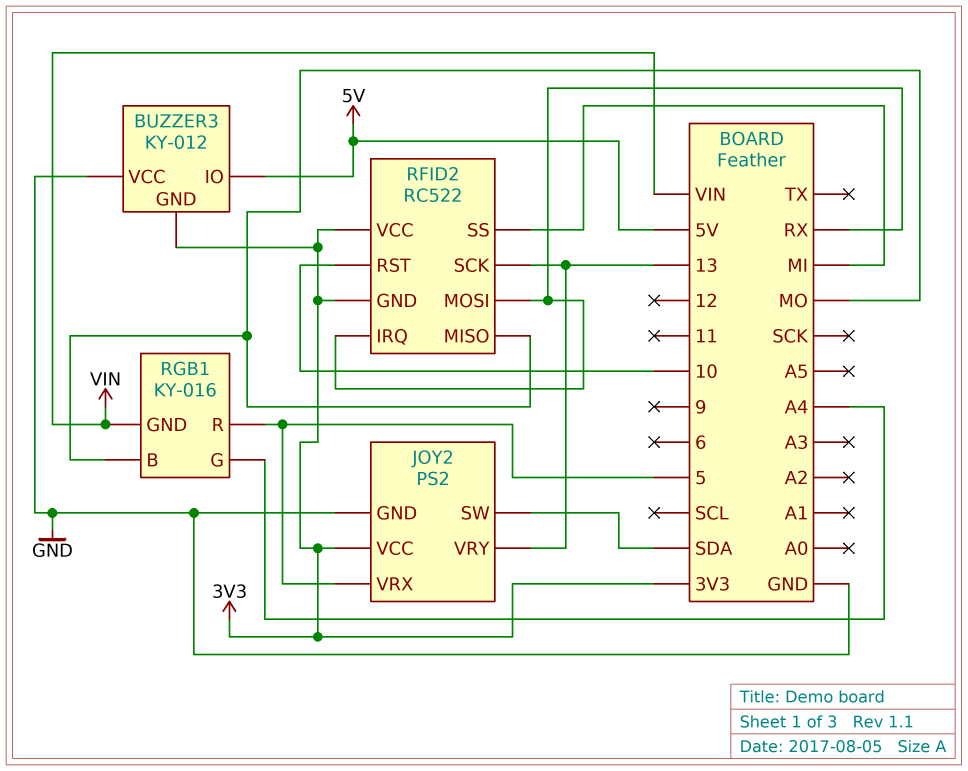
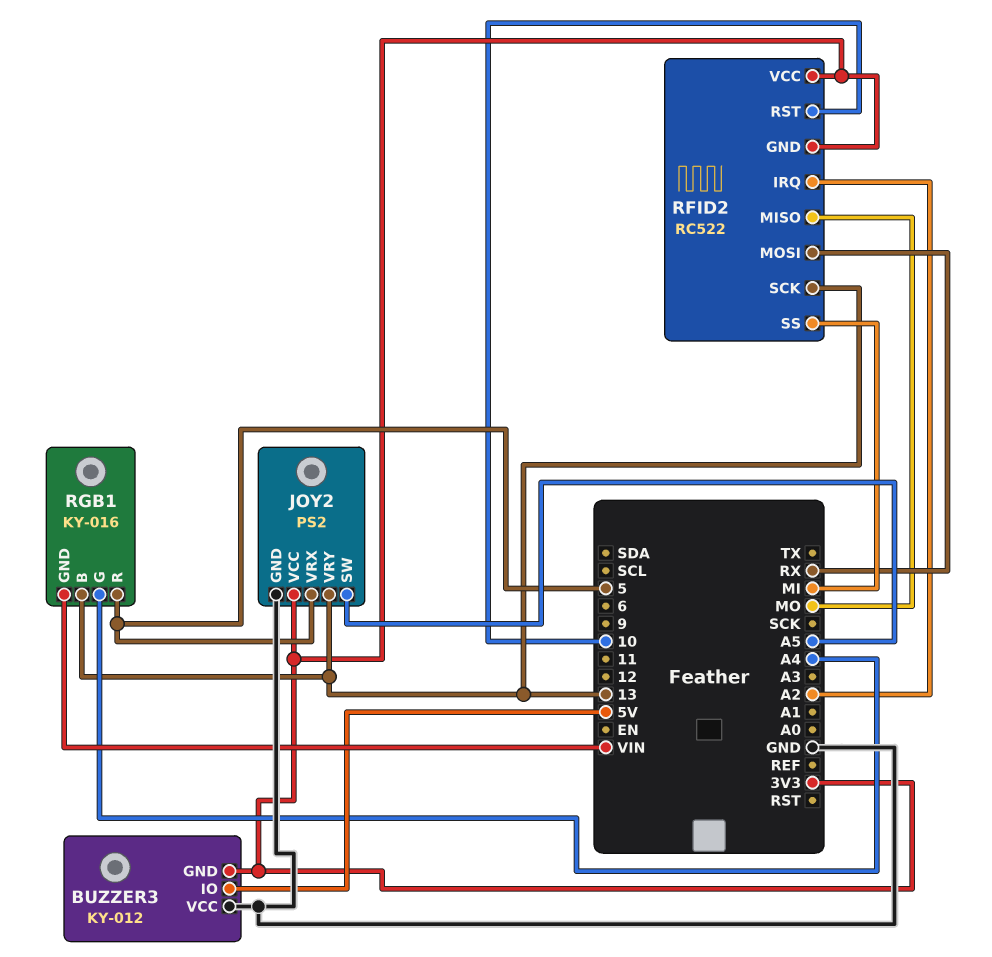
JOY2 pin SW: SDA -> A5
RFID2 pin IRQ: RX -> A2
RGB1 pin B: MO -> 13

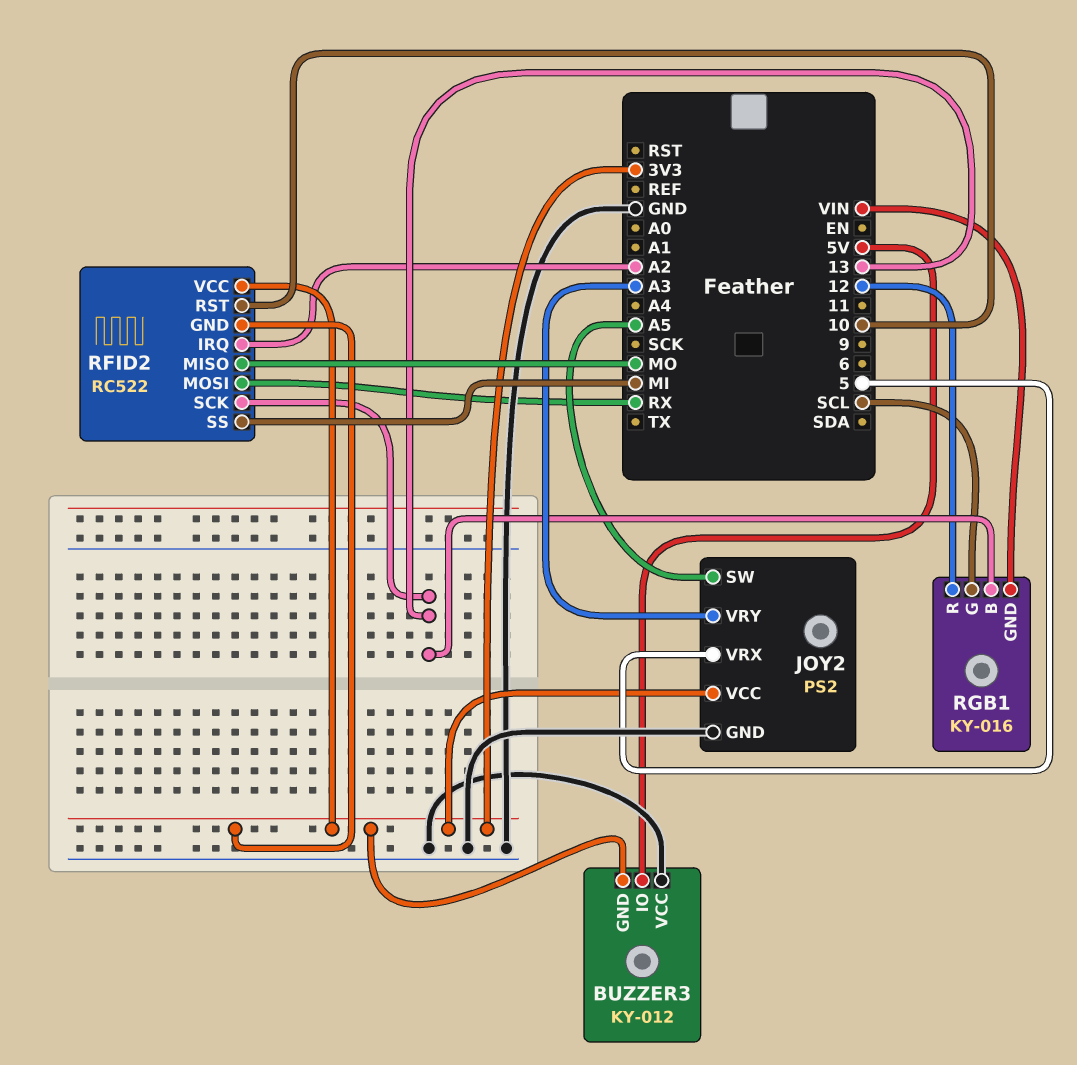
JOY2 pin VRY: 13 -> A3
RGB1 pin G: A4 -> SCL
RGB1 pin R: 5 -> 12

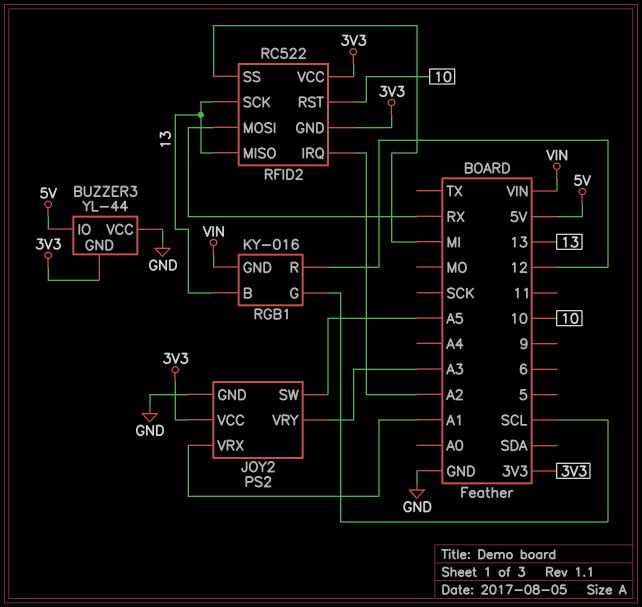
BUZZER3: KY-012 -> YL-44
JOY2 pin VRX: 5 -> A1
RFID2 pin MISO: MO -> 13

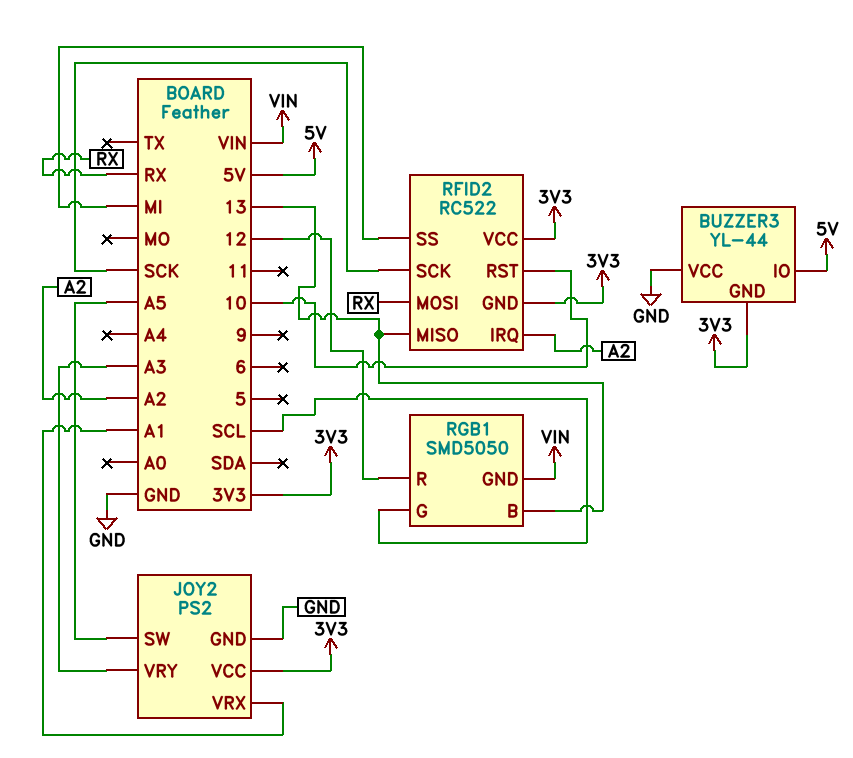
RFID2 pin SCK: 13 -> SCK
RGB1: KY-016 -> SMD5050

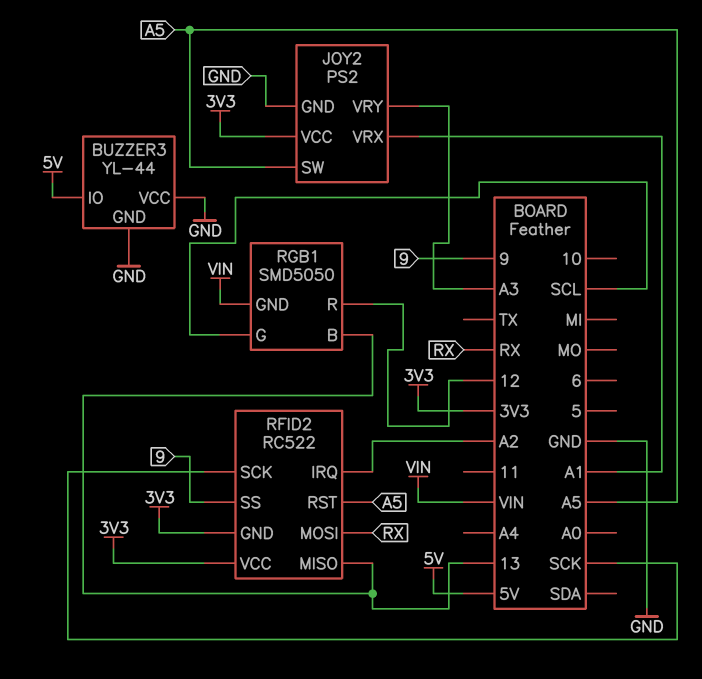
BUZZER3 pin GND: 3V3 -> GND
RFID2 pin RST: 10 -> A5
RFID2 pin SS: MI -> 9

